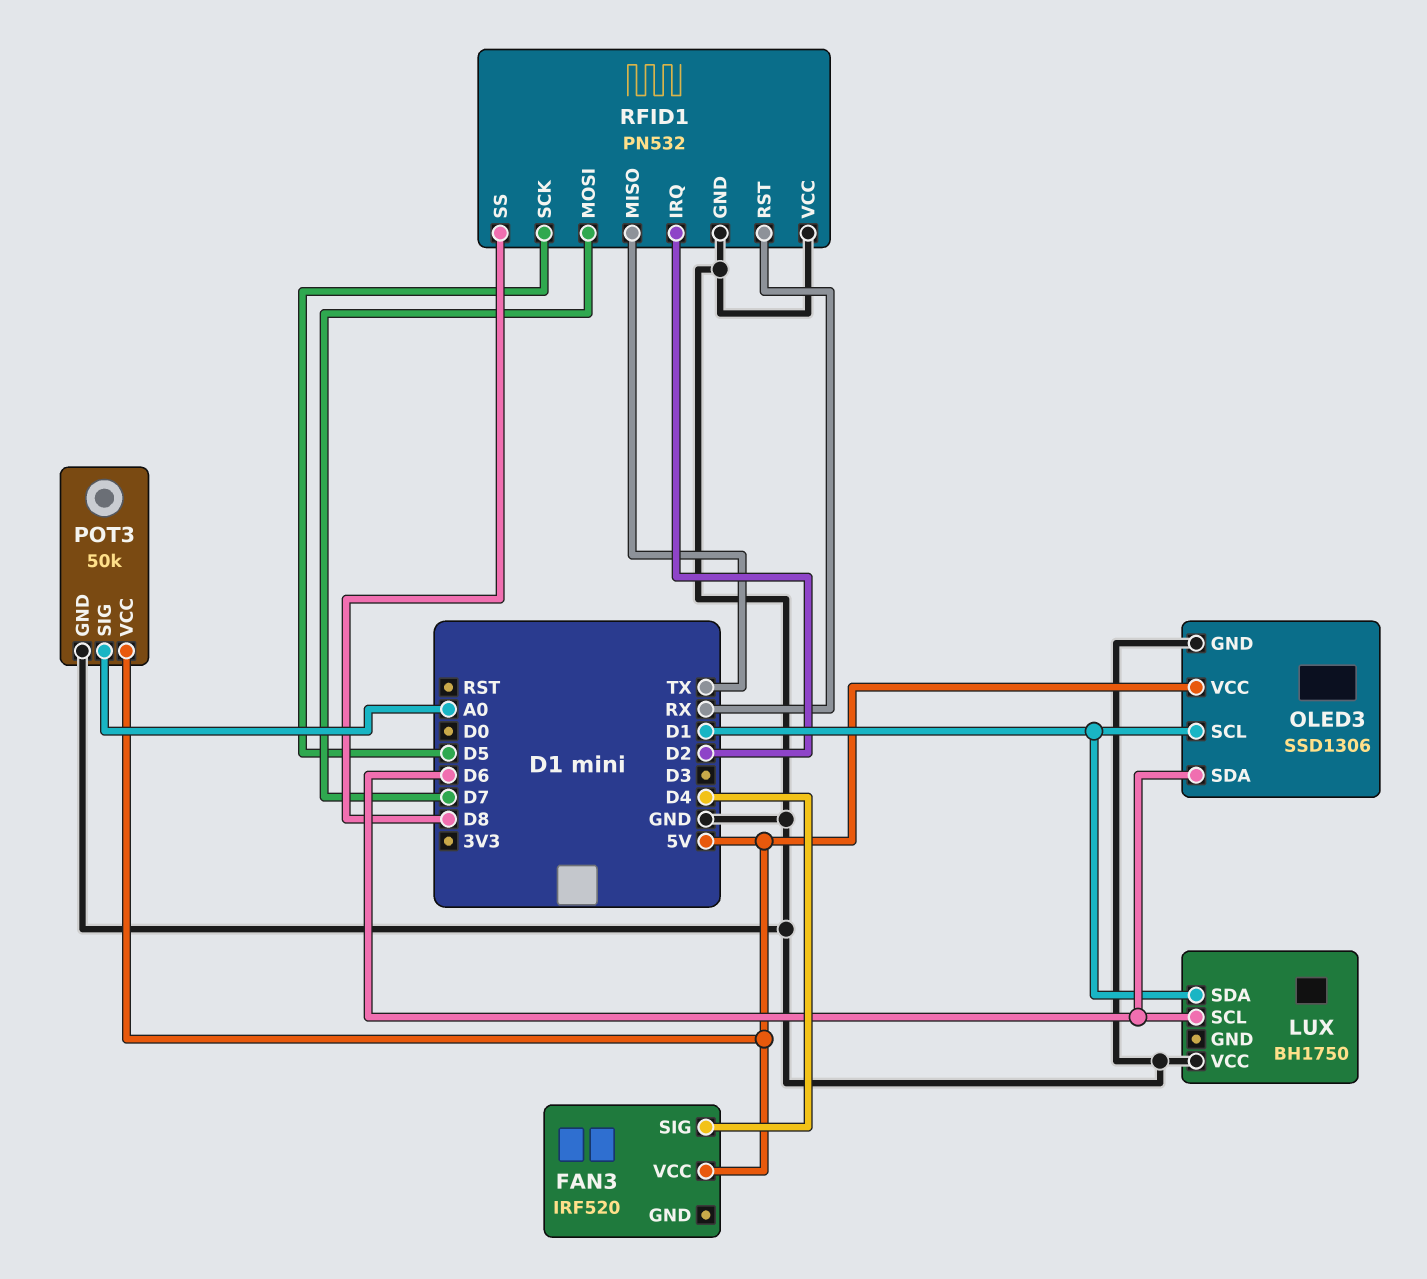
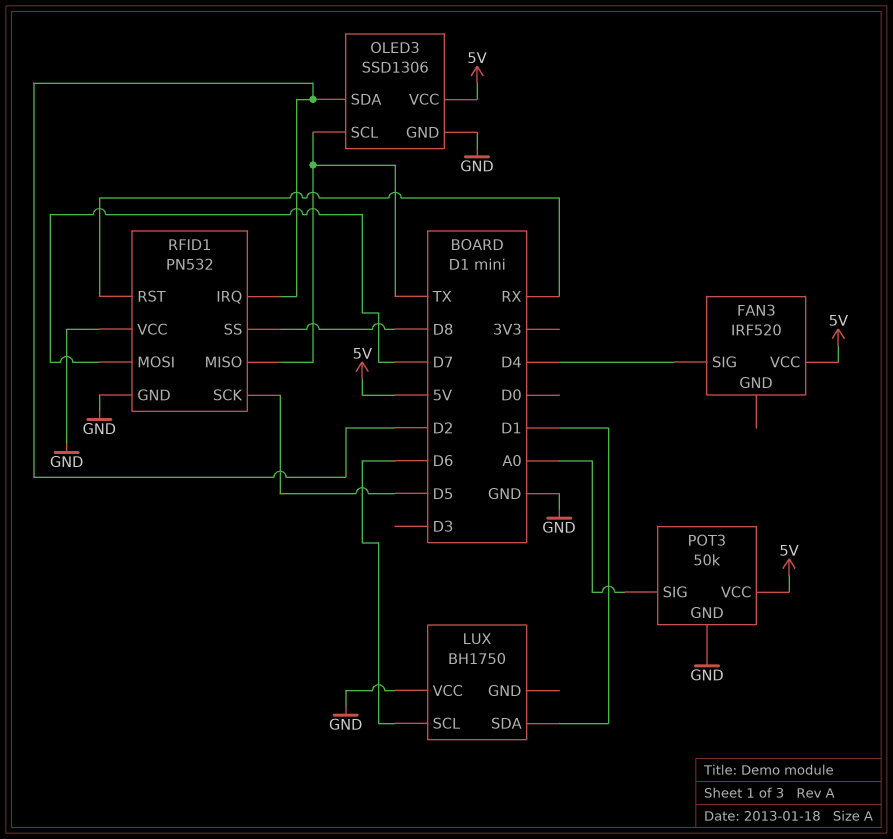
OLED3 pin SCL: D1 -> TX
OLED3 pin SDA: D6 -> D2

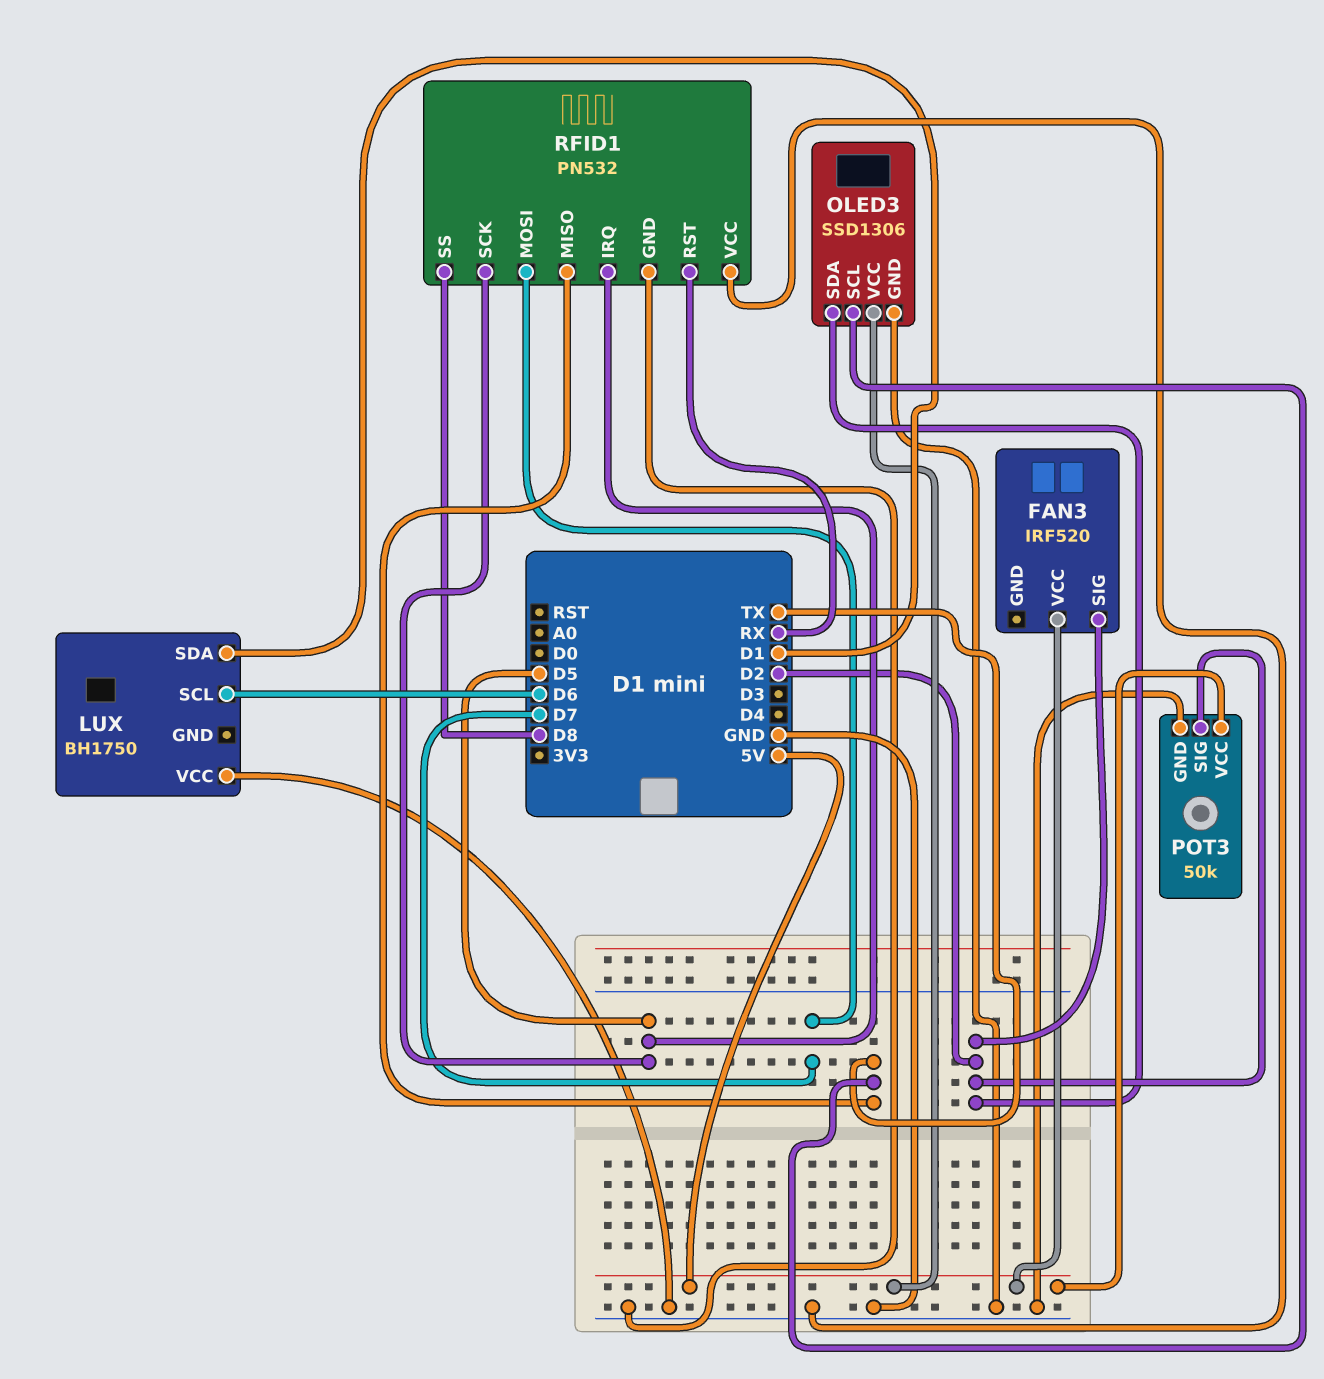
FAN3 pin SIG: D4 -> D2
POT3 pin SIG: A0 -> D2
RFID1 pin IRQ: D2 -> D5

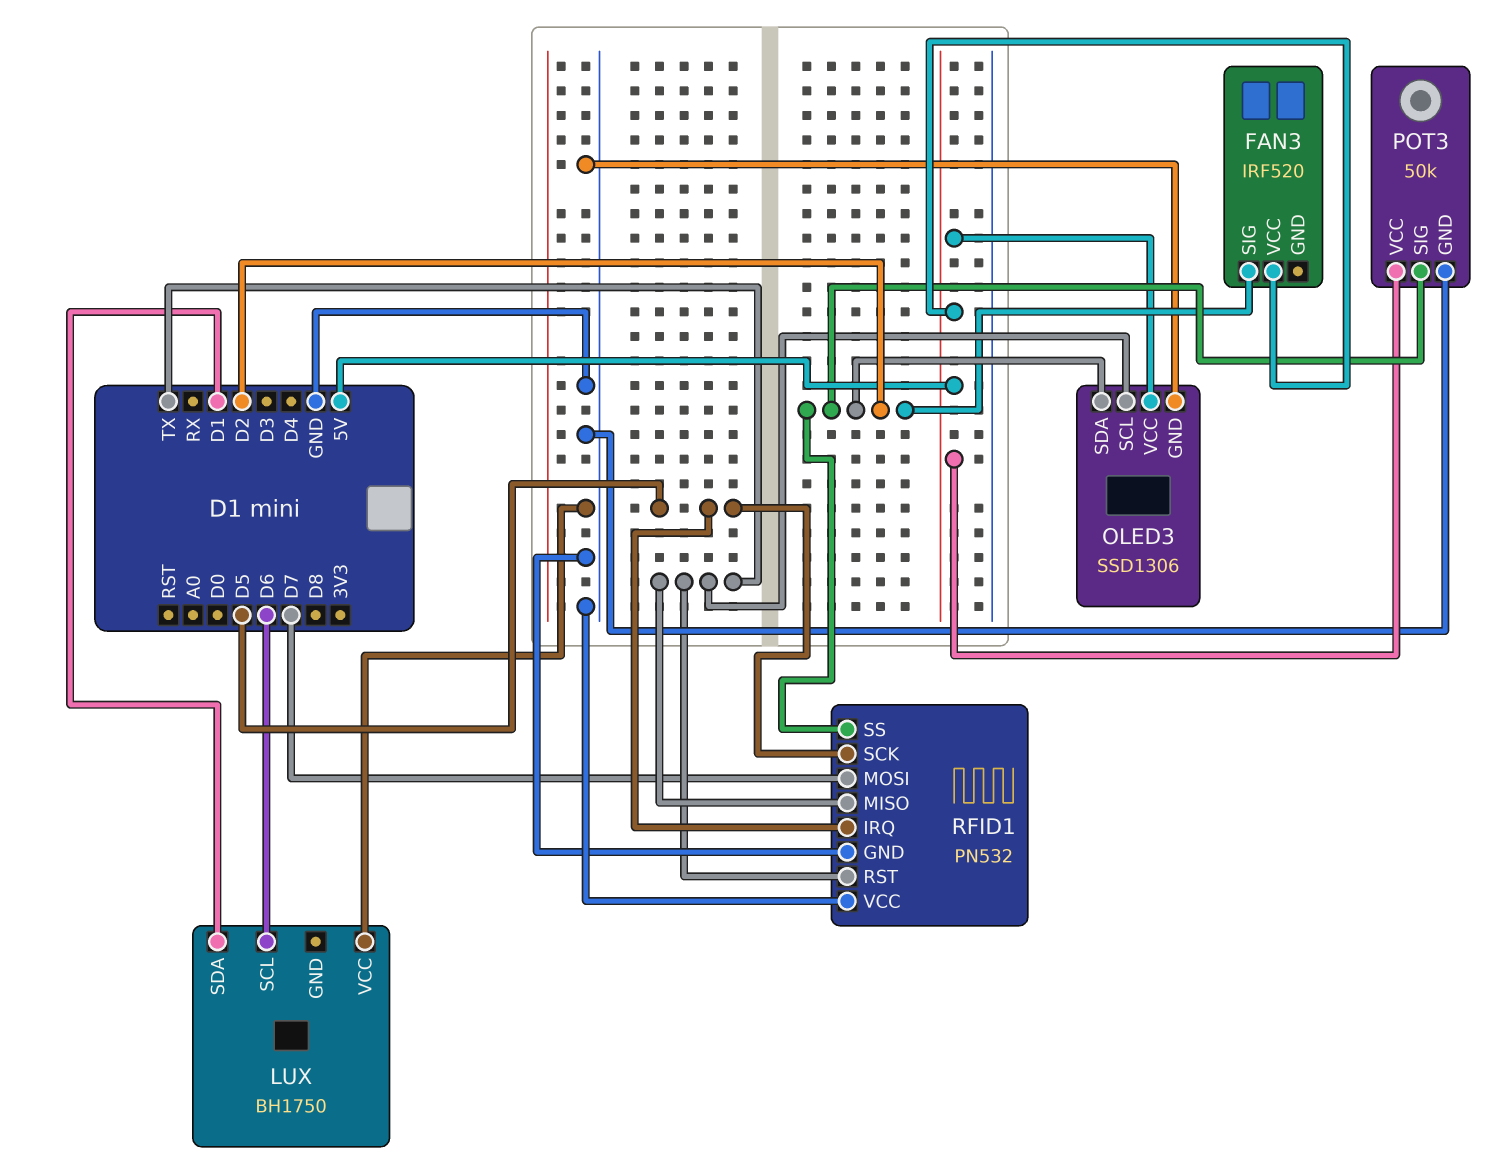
RFID1 pin RST: RX -> TX
RFID1 pin SS: D8 -> D2

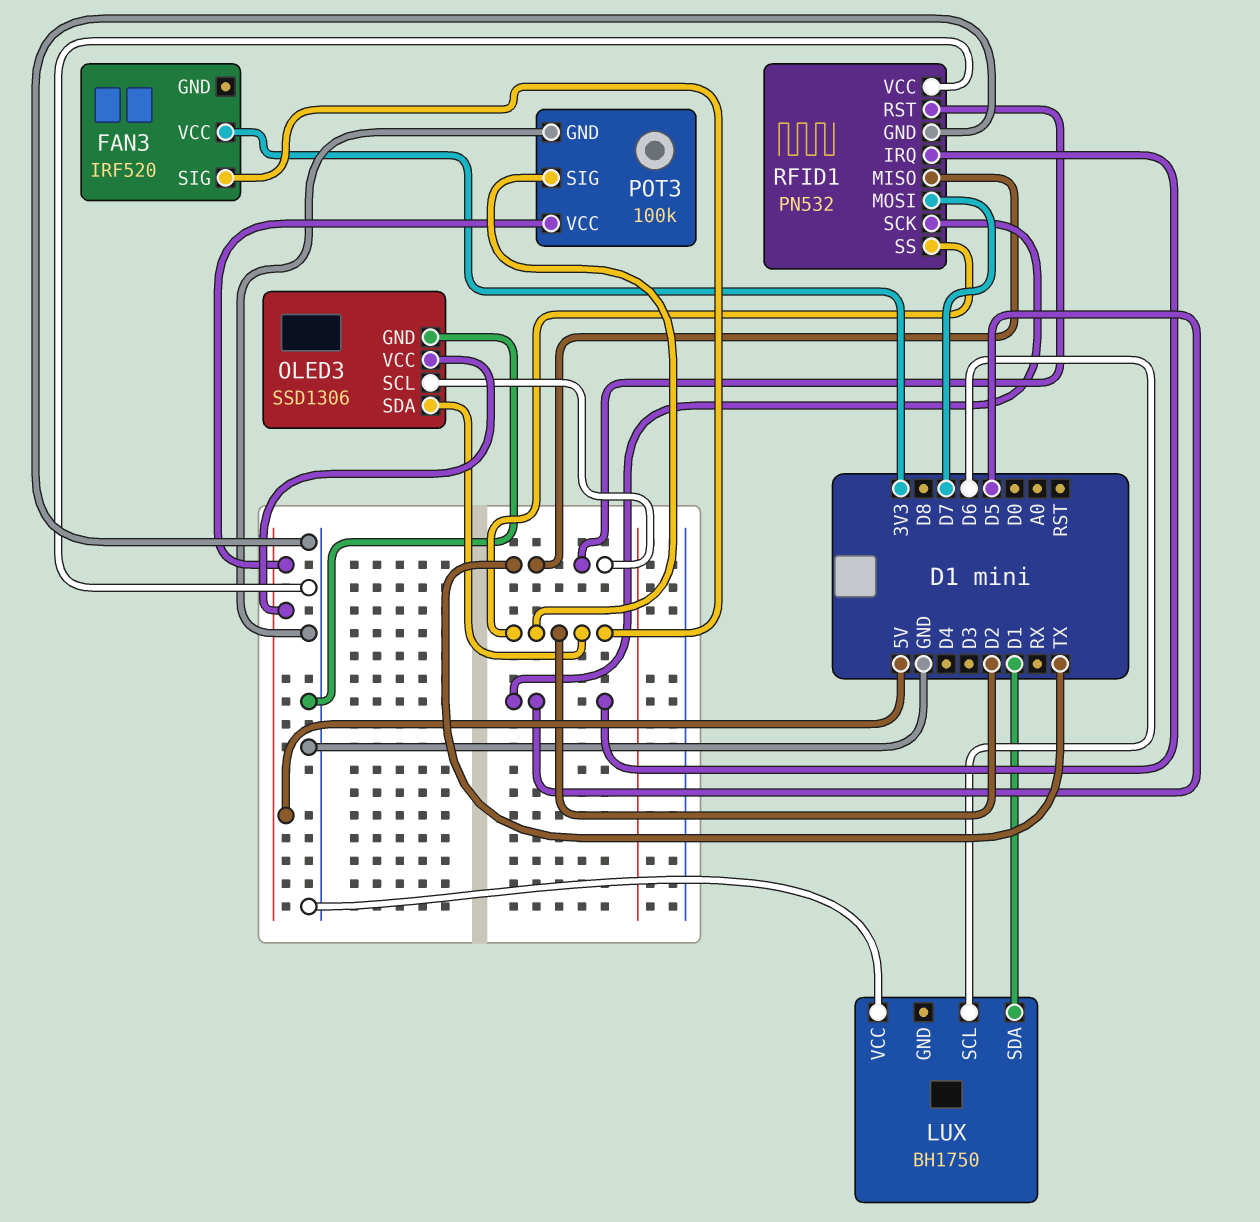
FAN3 pin VCC: 5V -> 3V3
POT3: 50k -> 100k

